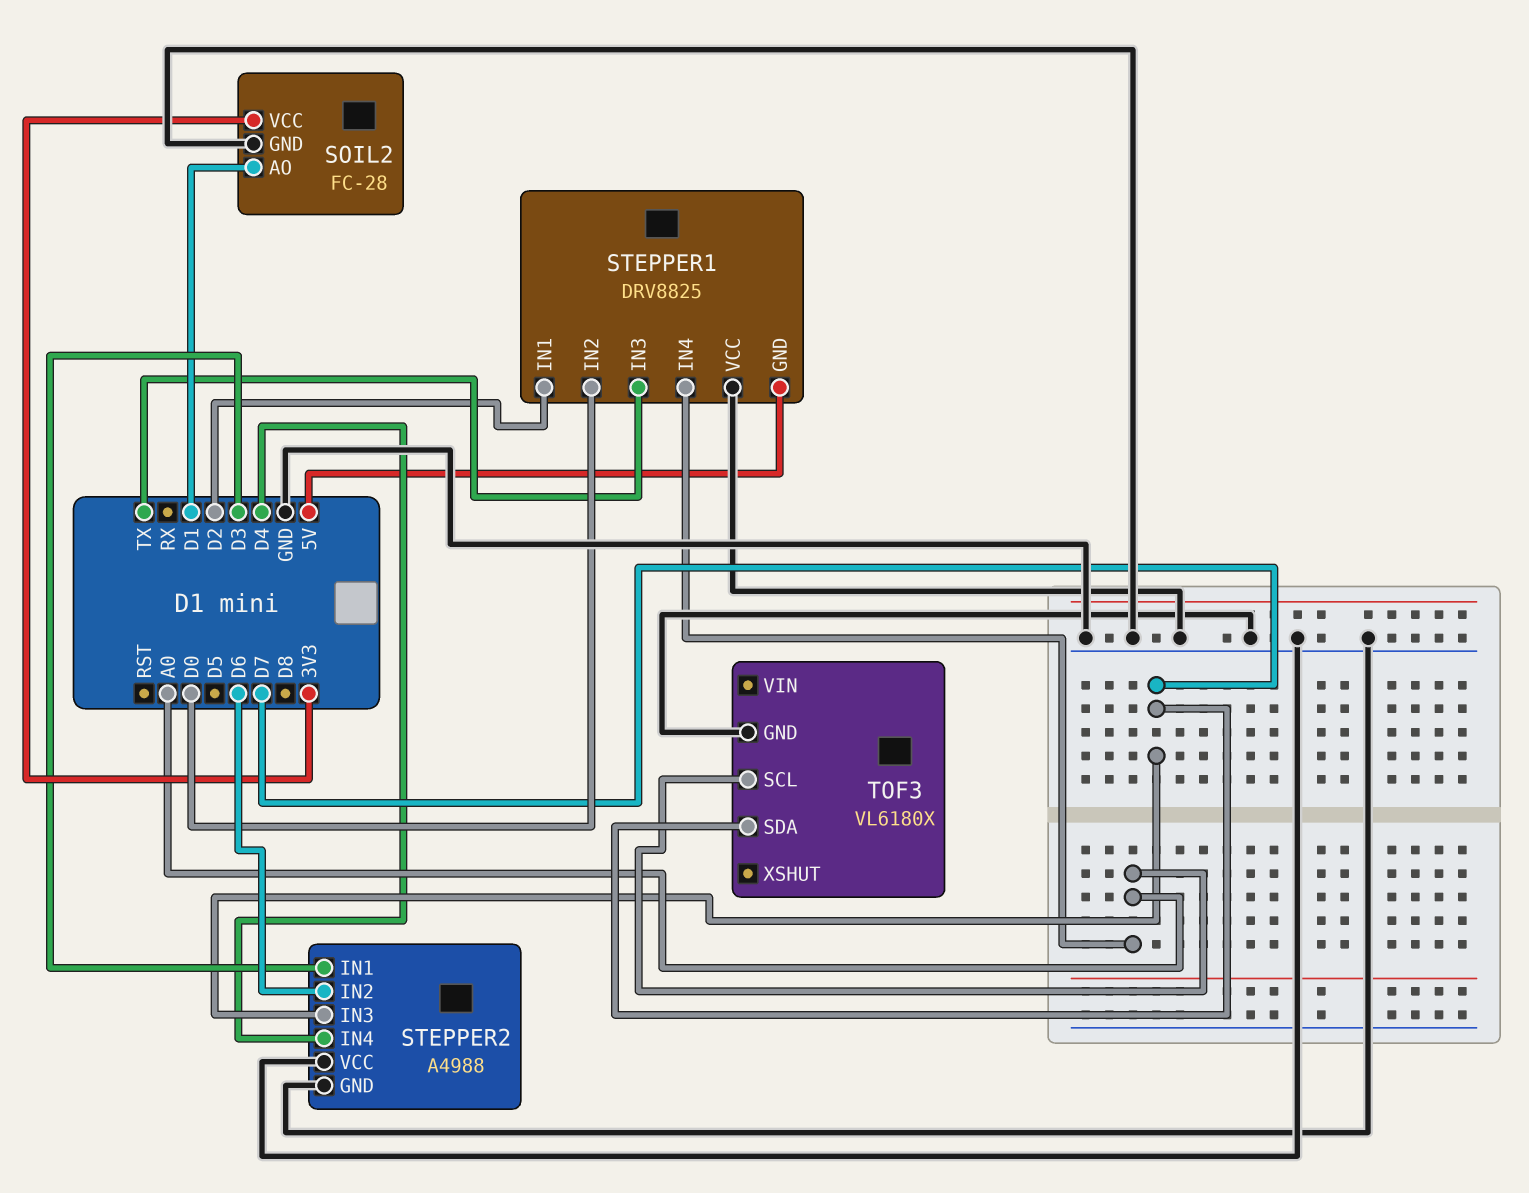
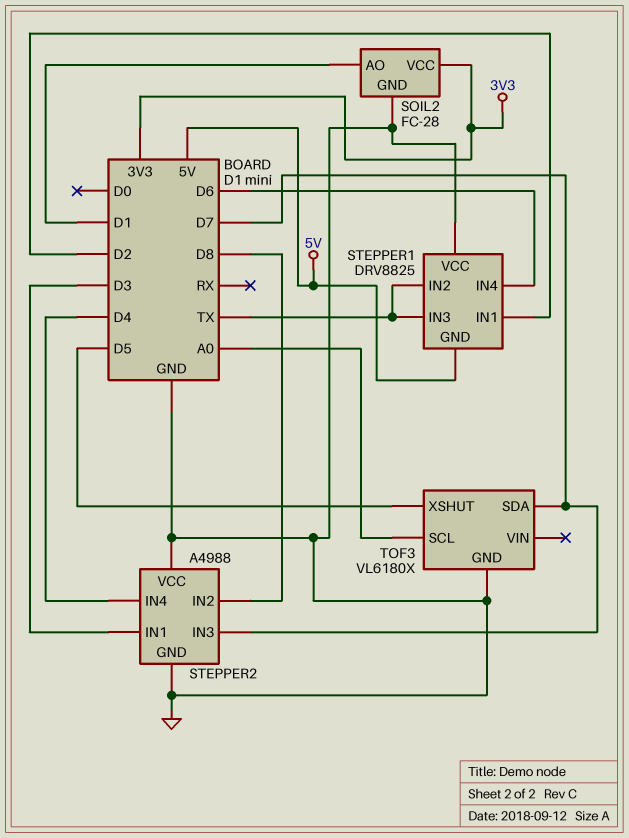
STEPPER1 pin IN2: D0 -> TX
STEPPER1 pin IN4: A0 -> D6
STEPPER2 pin IN2: D6 -> D8
TOF3 pin XSHUT: none -> D5

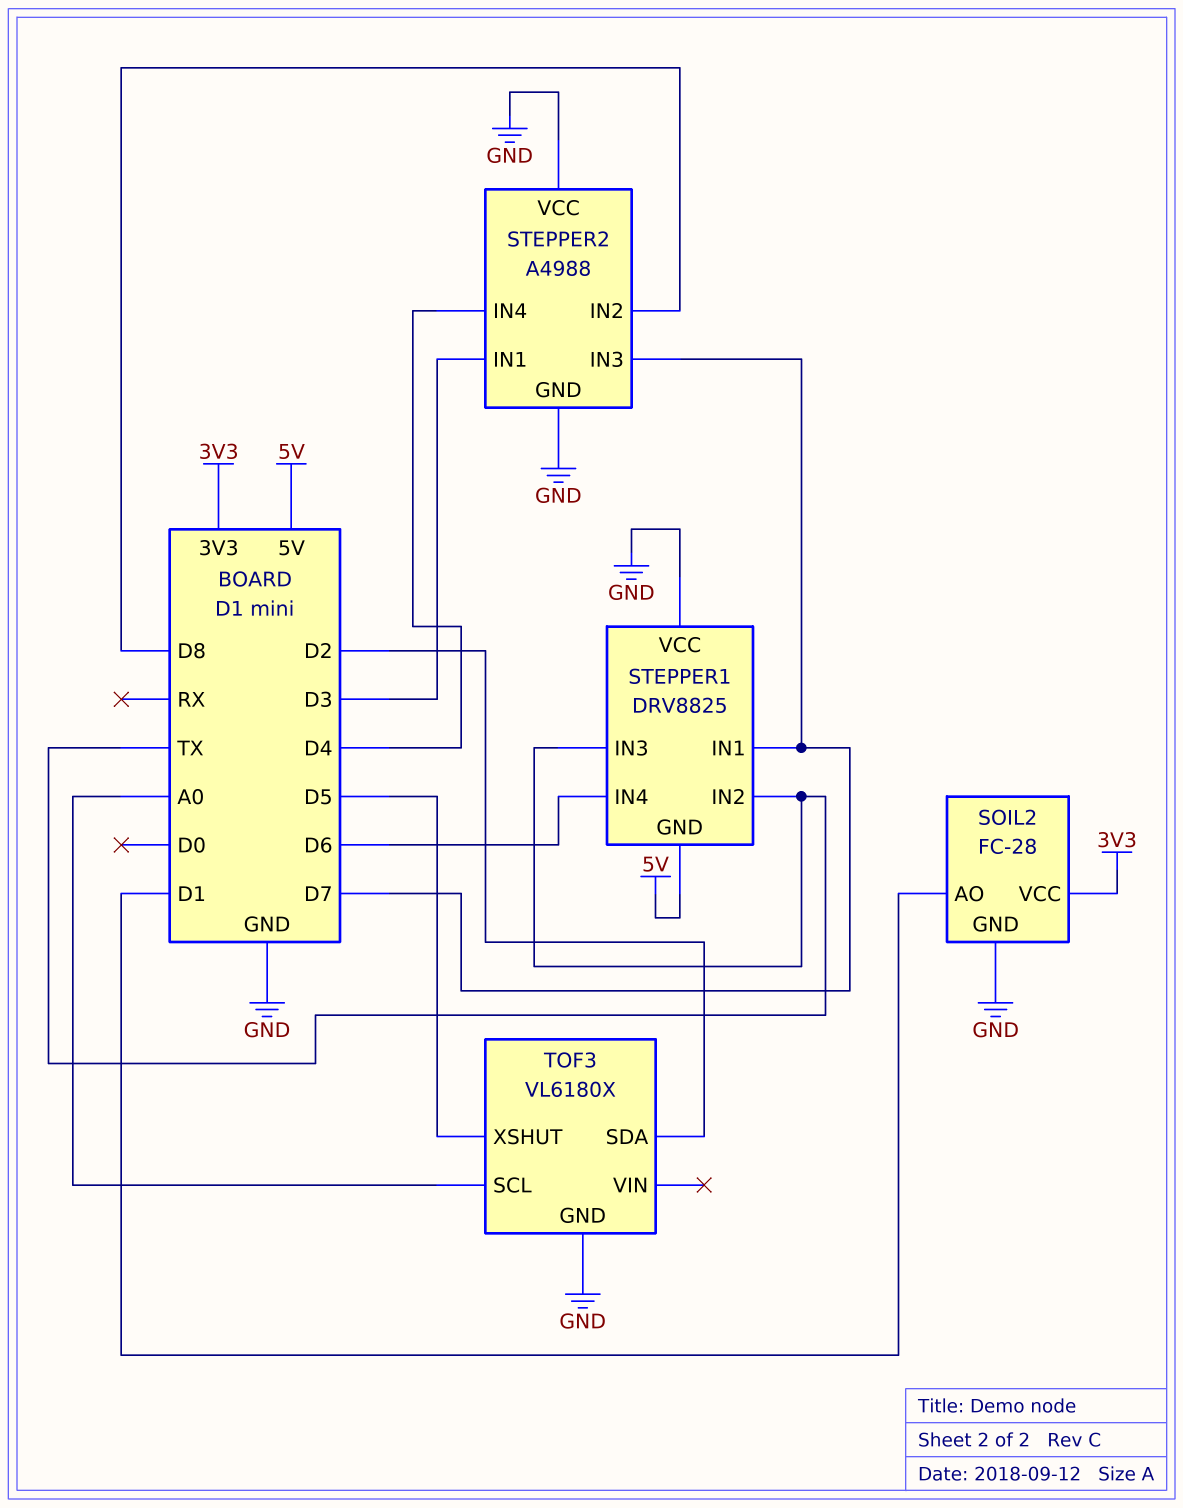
STEPPER1 pin IN1: D2 -> D7
TOF3 pin SDA: D7 -> D2

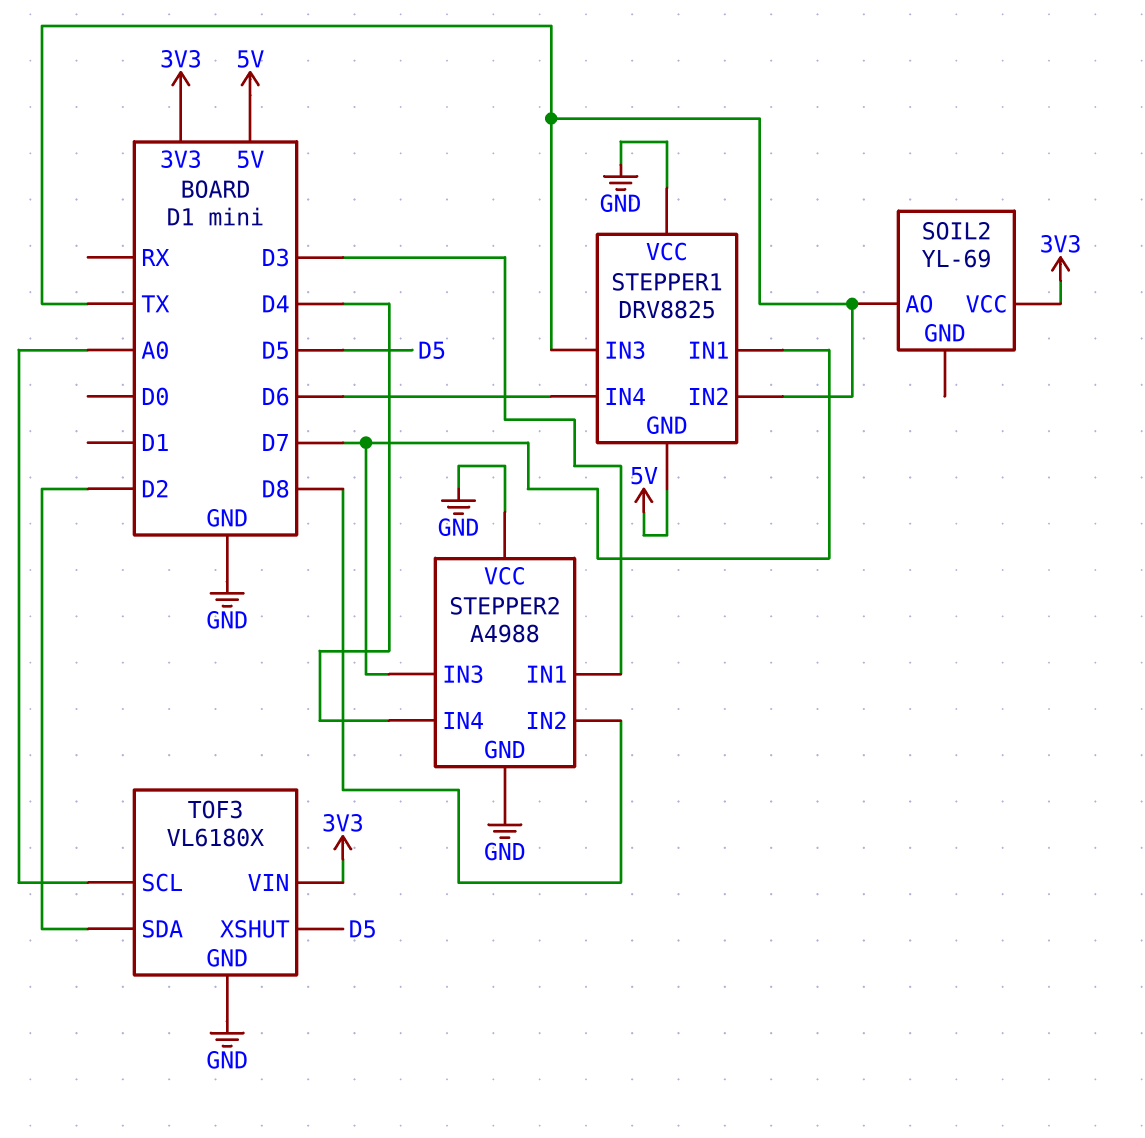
SOIL2: FC-28 -> YL-69
SOIL2 pin AO: D1 -> TX
SOIL2 pin GND: GND -> none
TOF3 pin VIN: none -> 3V3

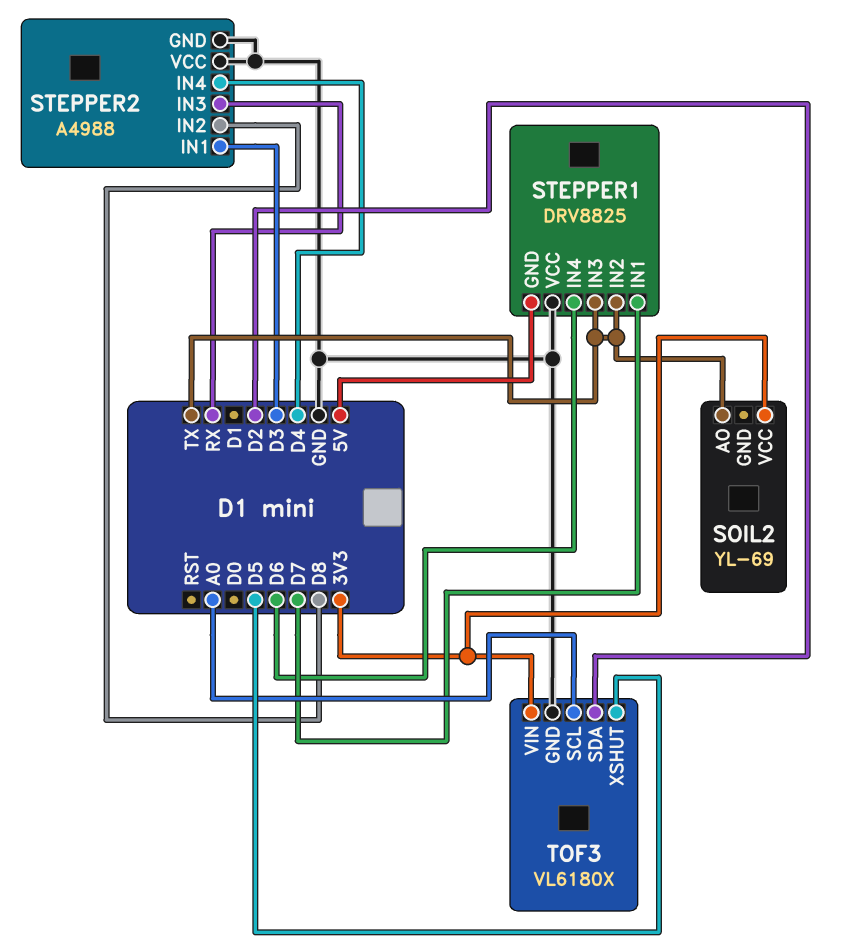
STEPPER2 pin IN3: D7 -> RX

